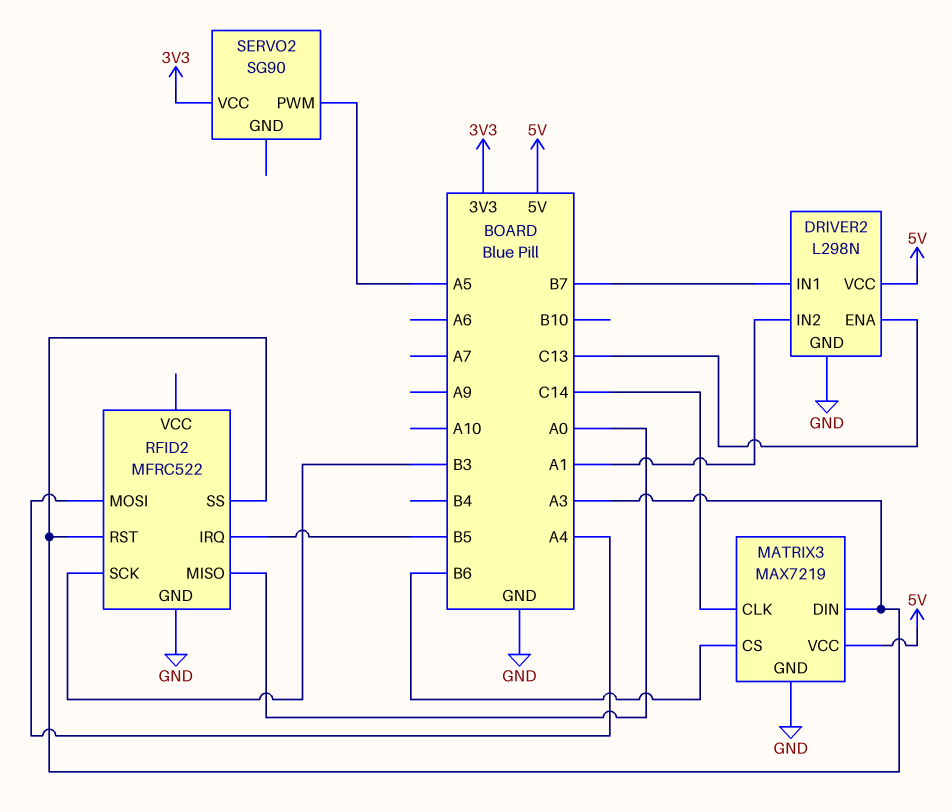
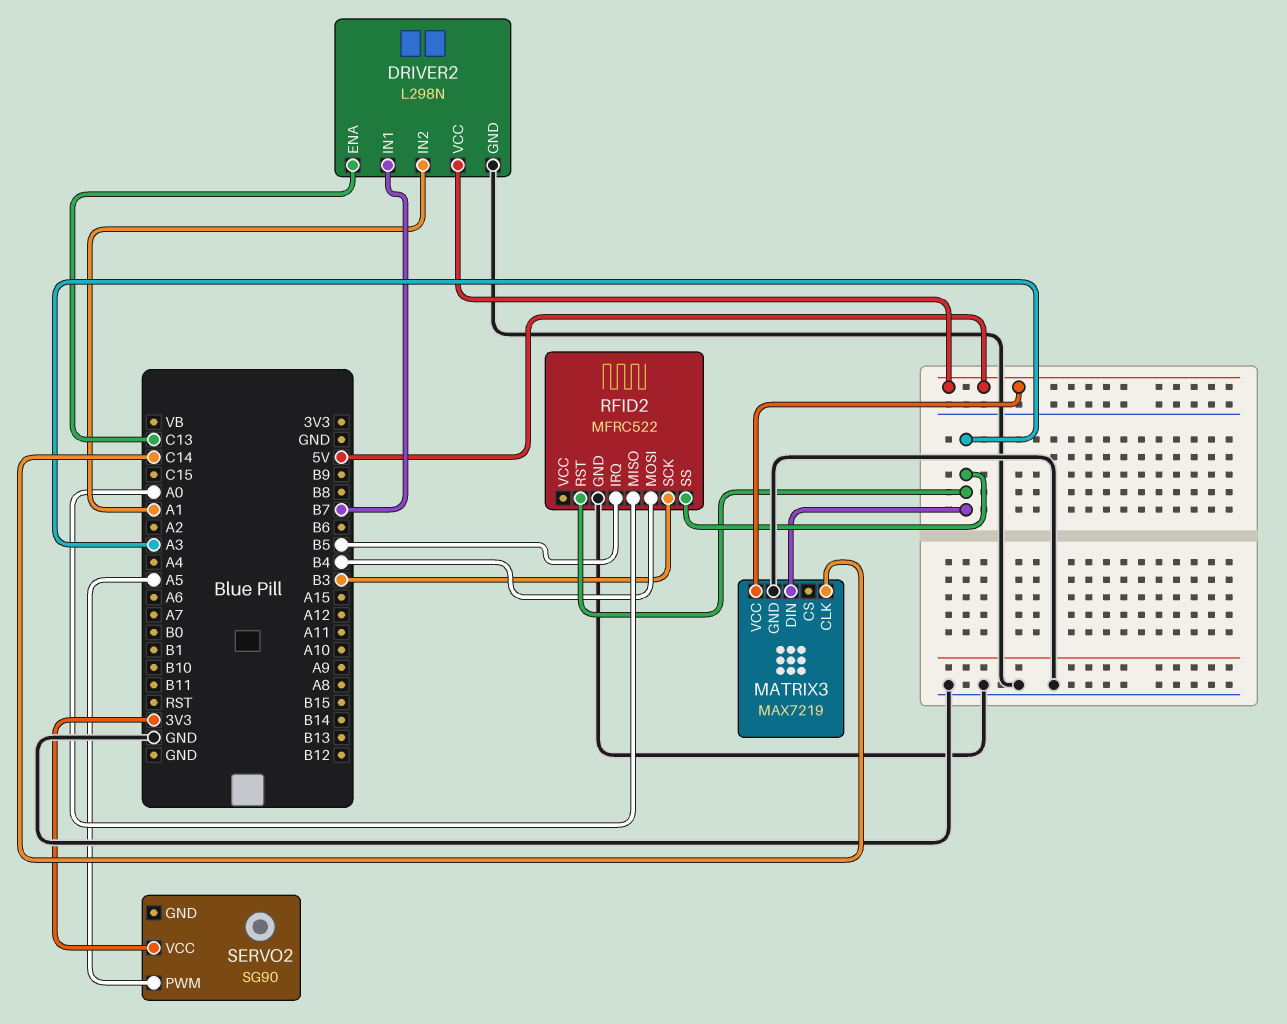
MATRIX3 pin CS: B6 -> none
RFID2 pin MOSI: A4 -> B4

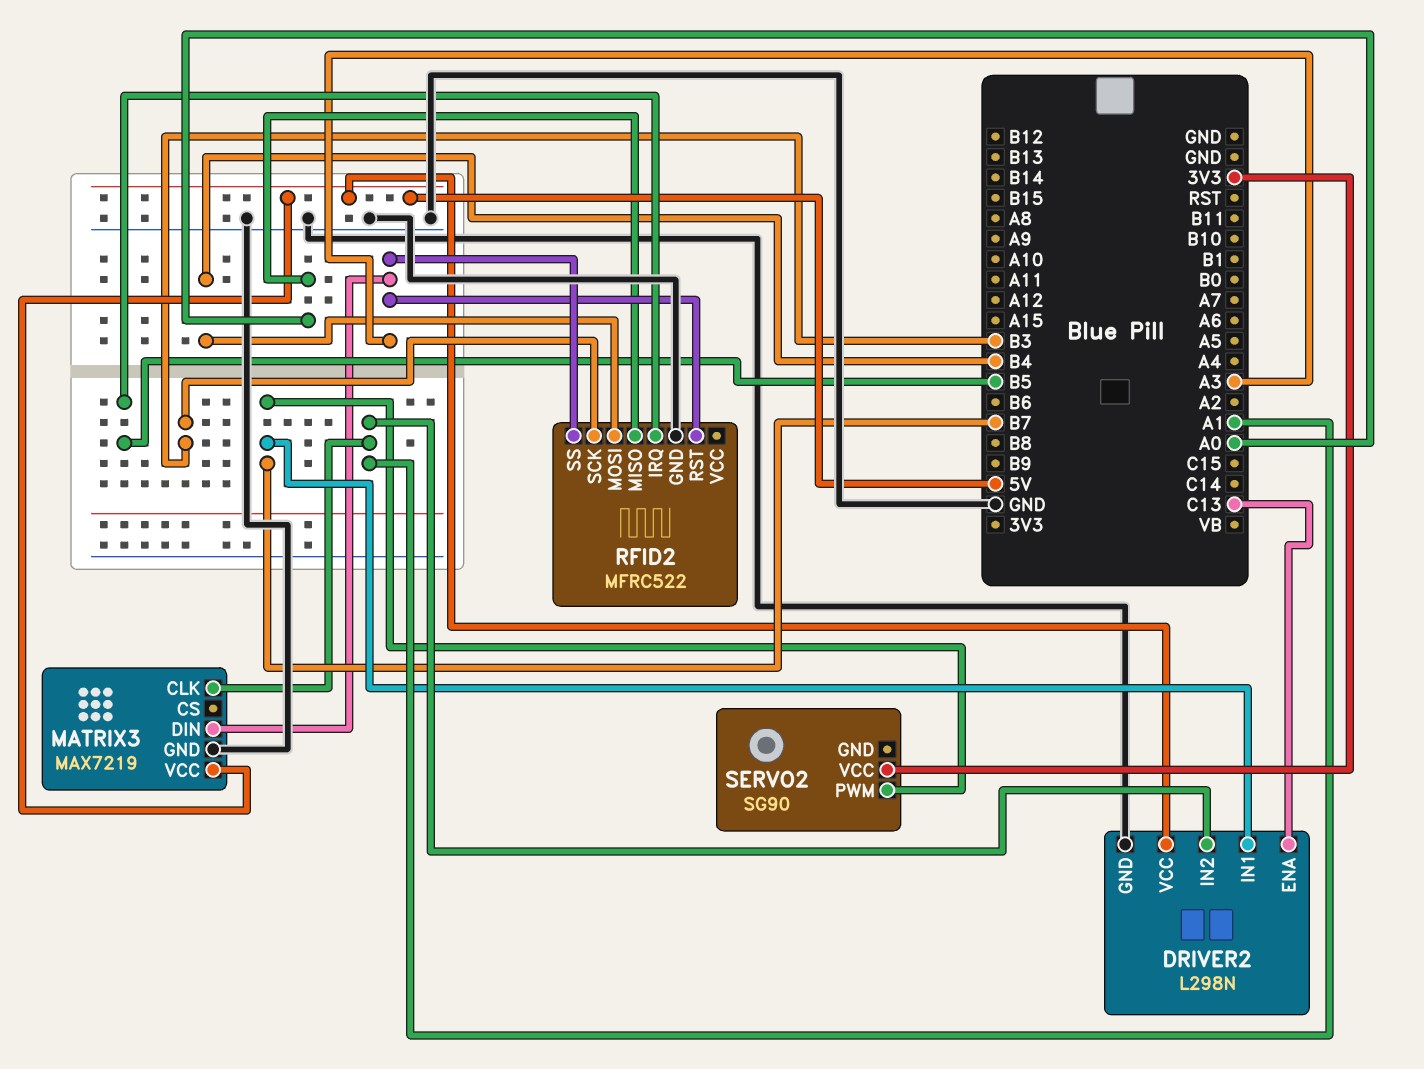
MATRIX3 pin CLK: C14 -> A1
SERVO2 pin PWM: A5 -> B7

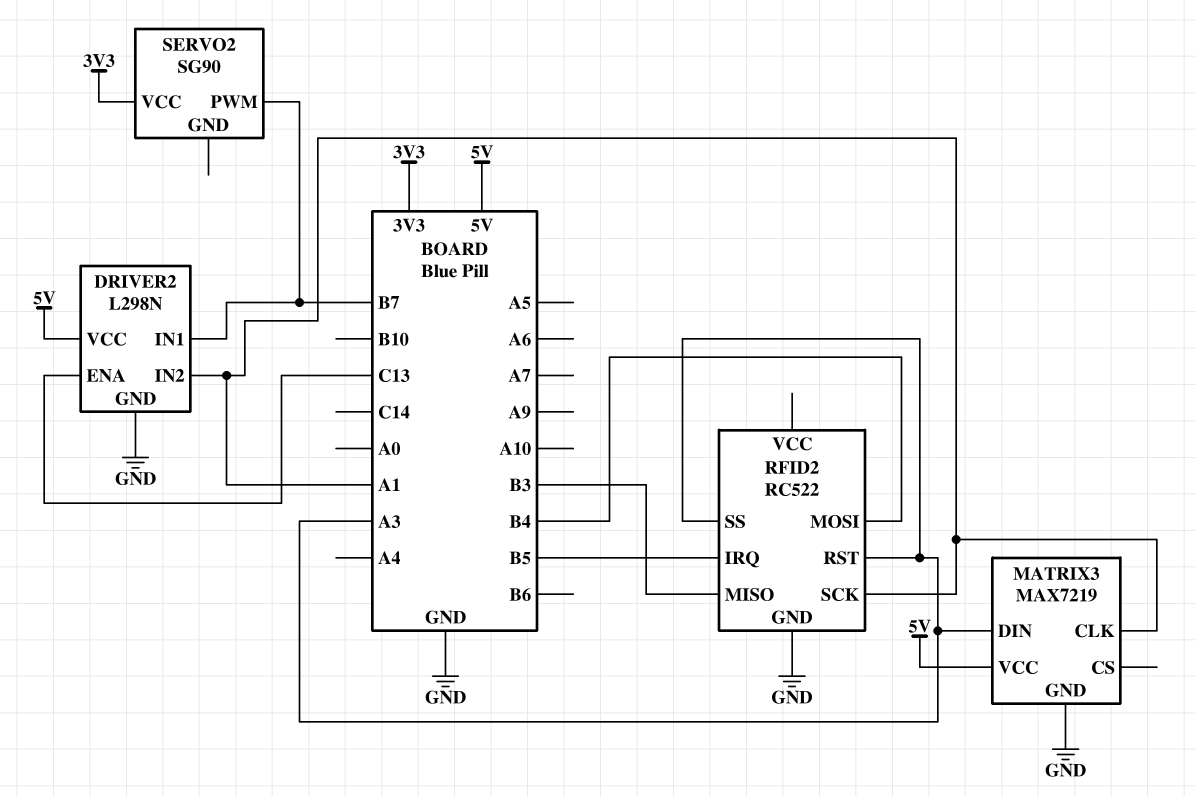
RFID2: MFRC522 -> RC522
RFID2 pin MISO: A0 -> B3
RFID2 pin SCK: B3 -> A1

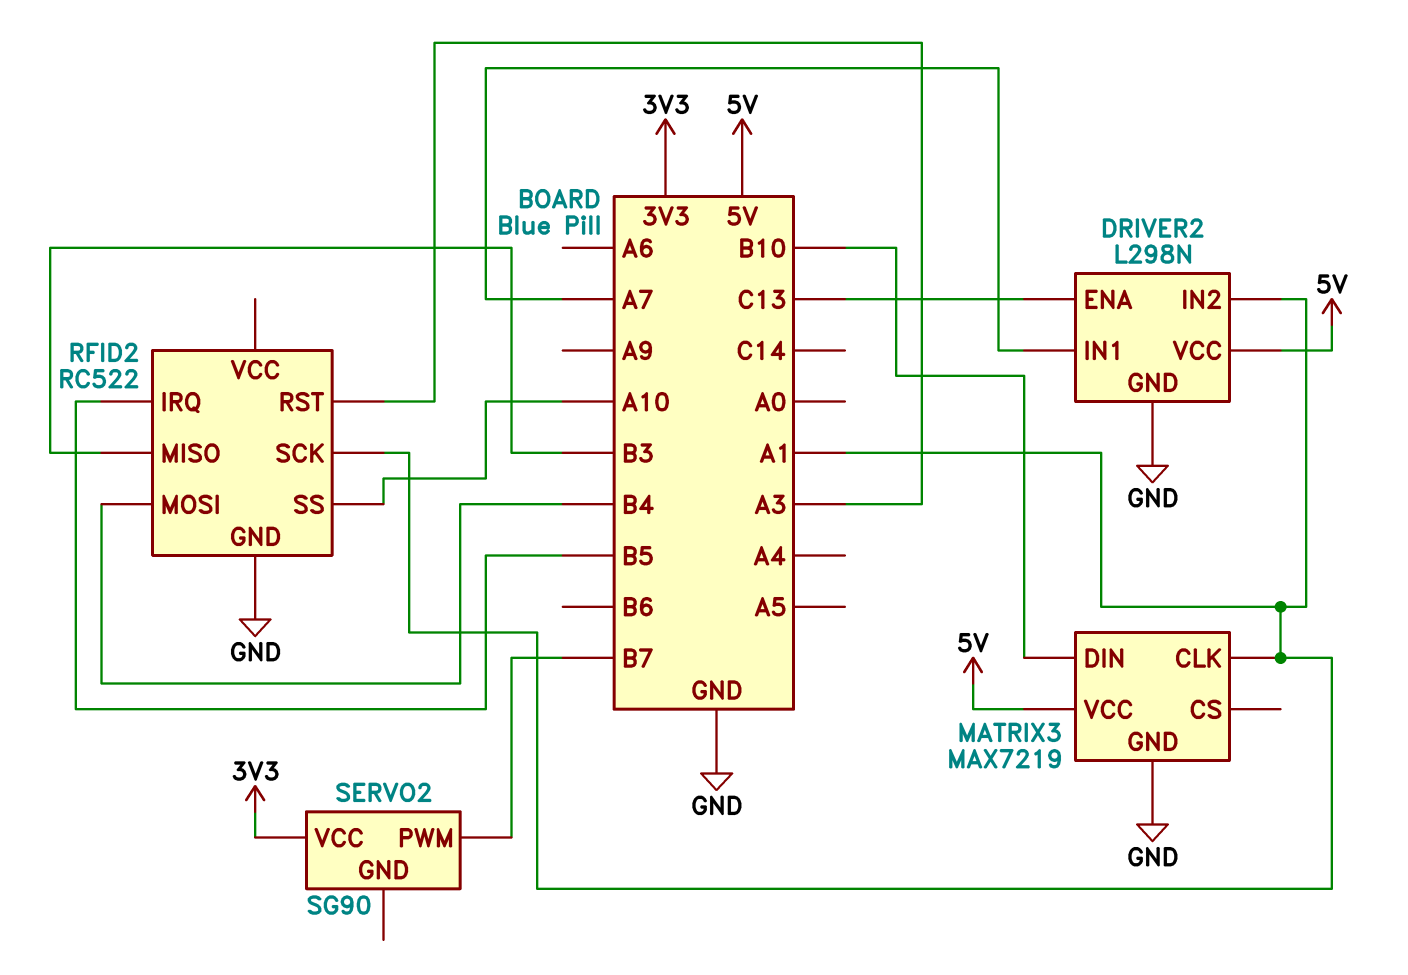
DRIVER2 pin IN1: B7 -> A7
MATRIX3 pin DIN: A3 -> B10
RFID2 pin SS: A3 -> A10

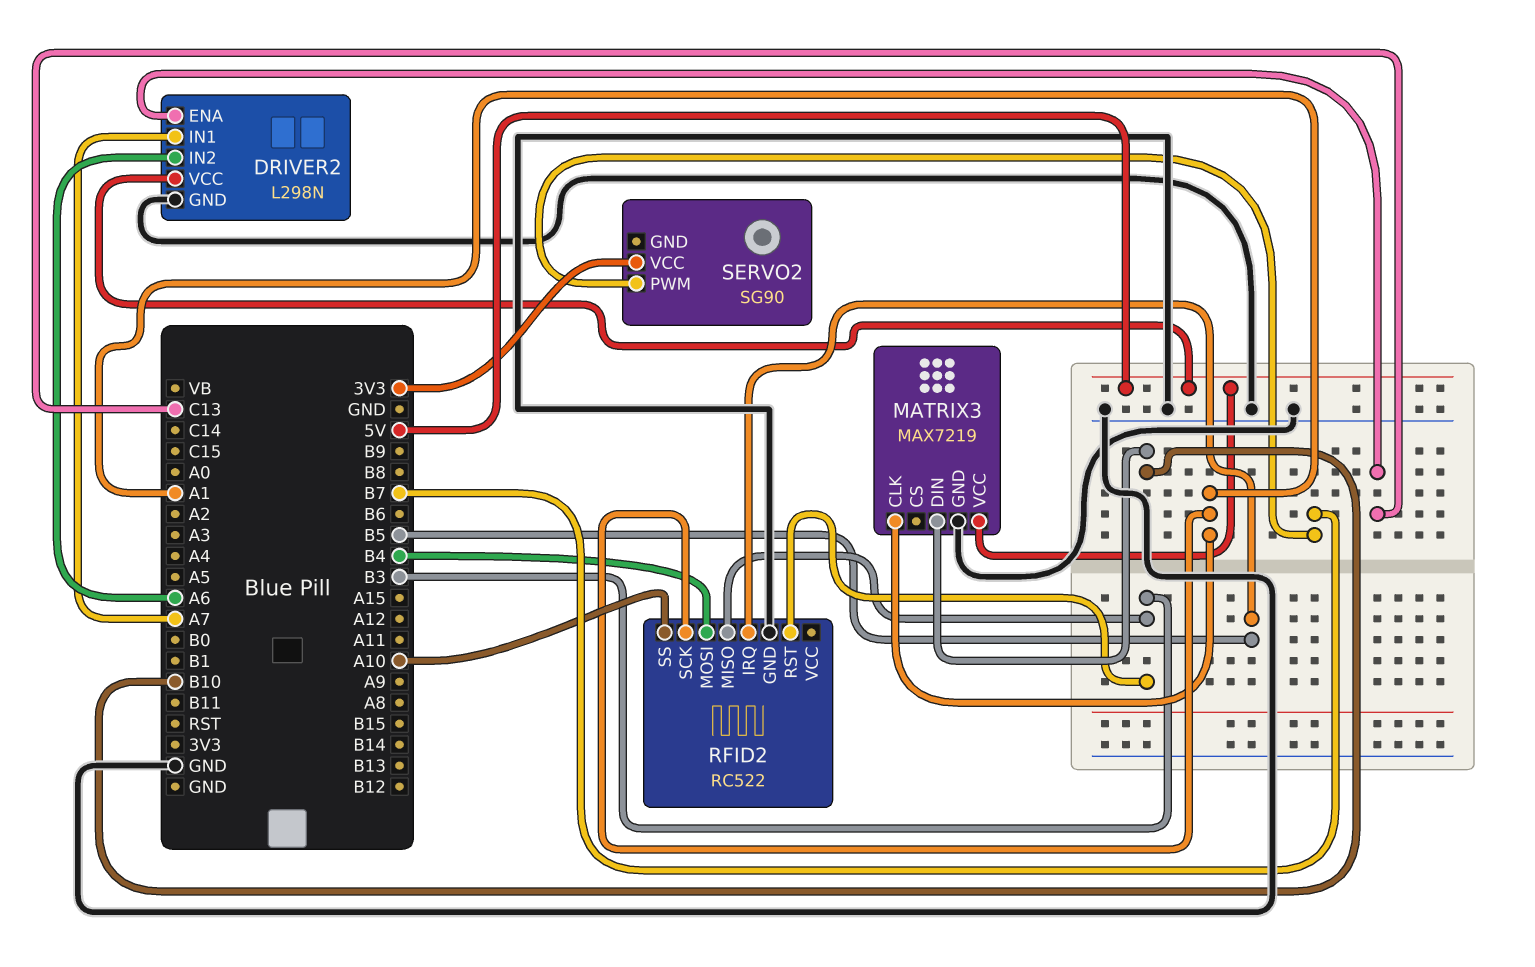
DRIVER2 pin IN2: A1 -> A6
RFID2 pin RST: A3 -> B3

